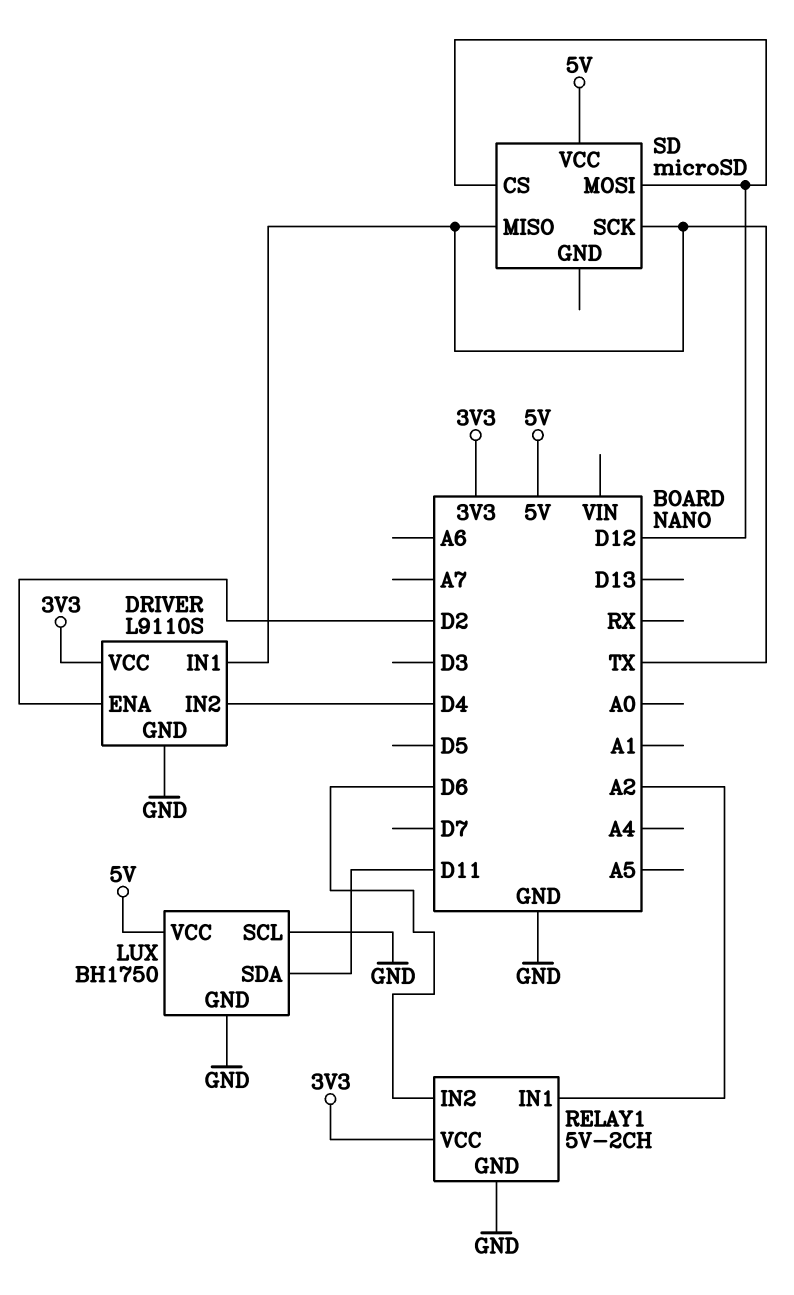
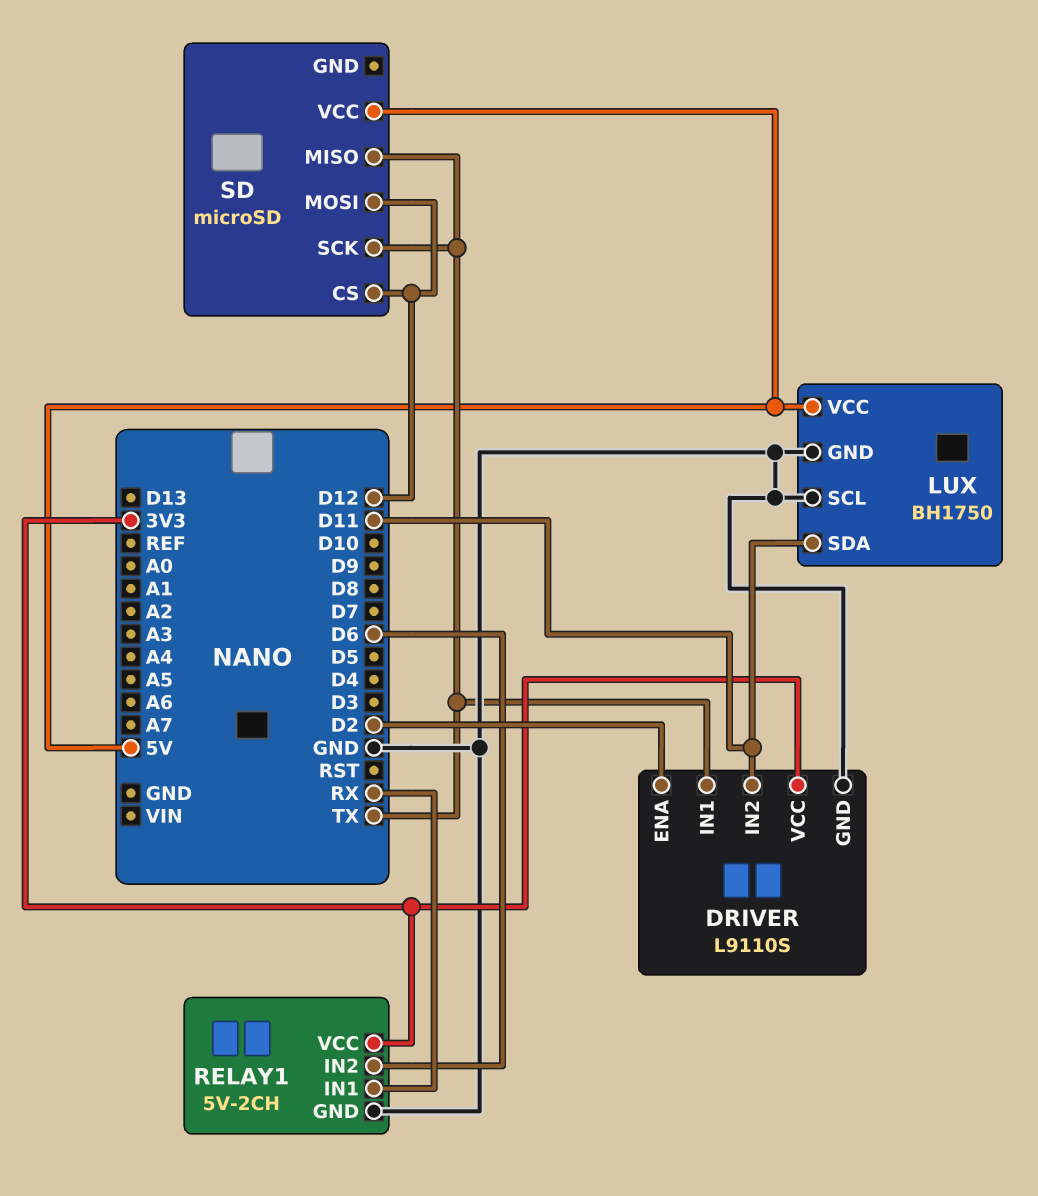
DRIVER pin IN2: D4 -> D11
RELAY1 pin IN1: A2 -> RX

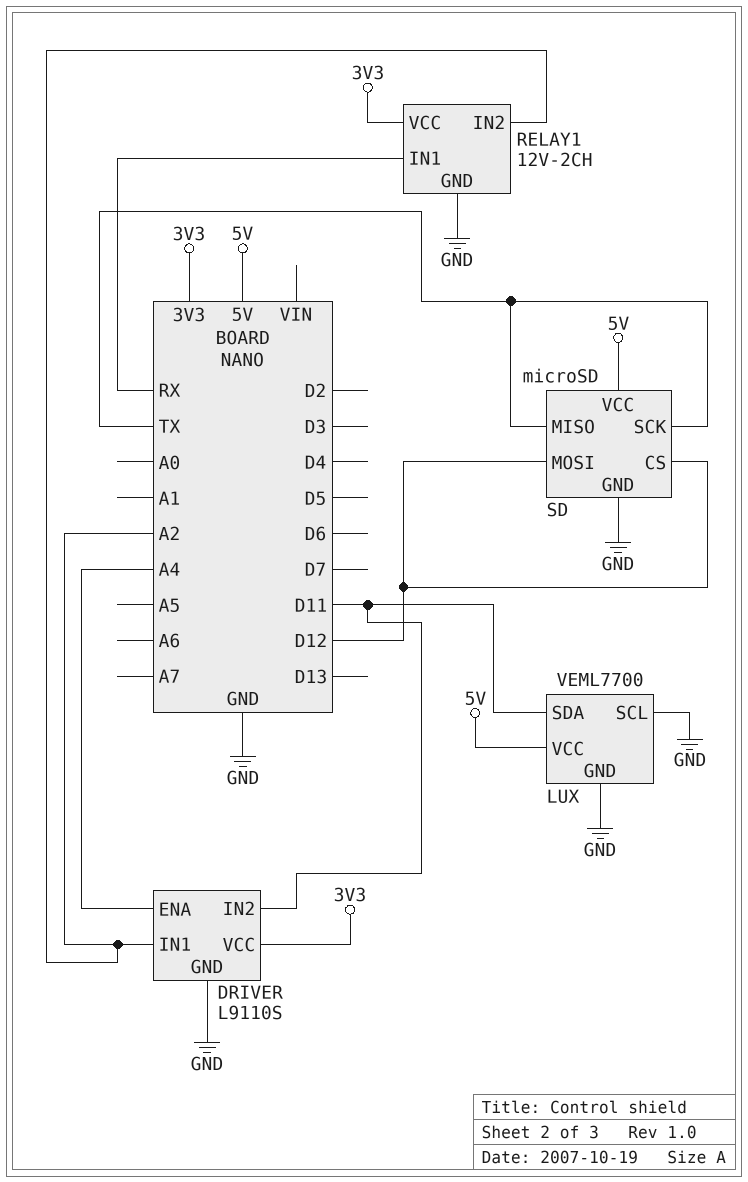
DRIVER pin ENA: D2 -> A4
DRIVER pin IN1: TX -> A2
LUX: BH1750 -> VEML7700
RELAY1: 5V-2CH -> 12V-2CH
RELAY1 pin IN2: D6 -> A2
SD pin GND: none -> GND

